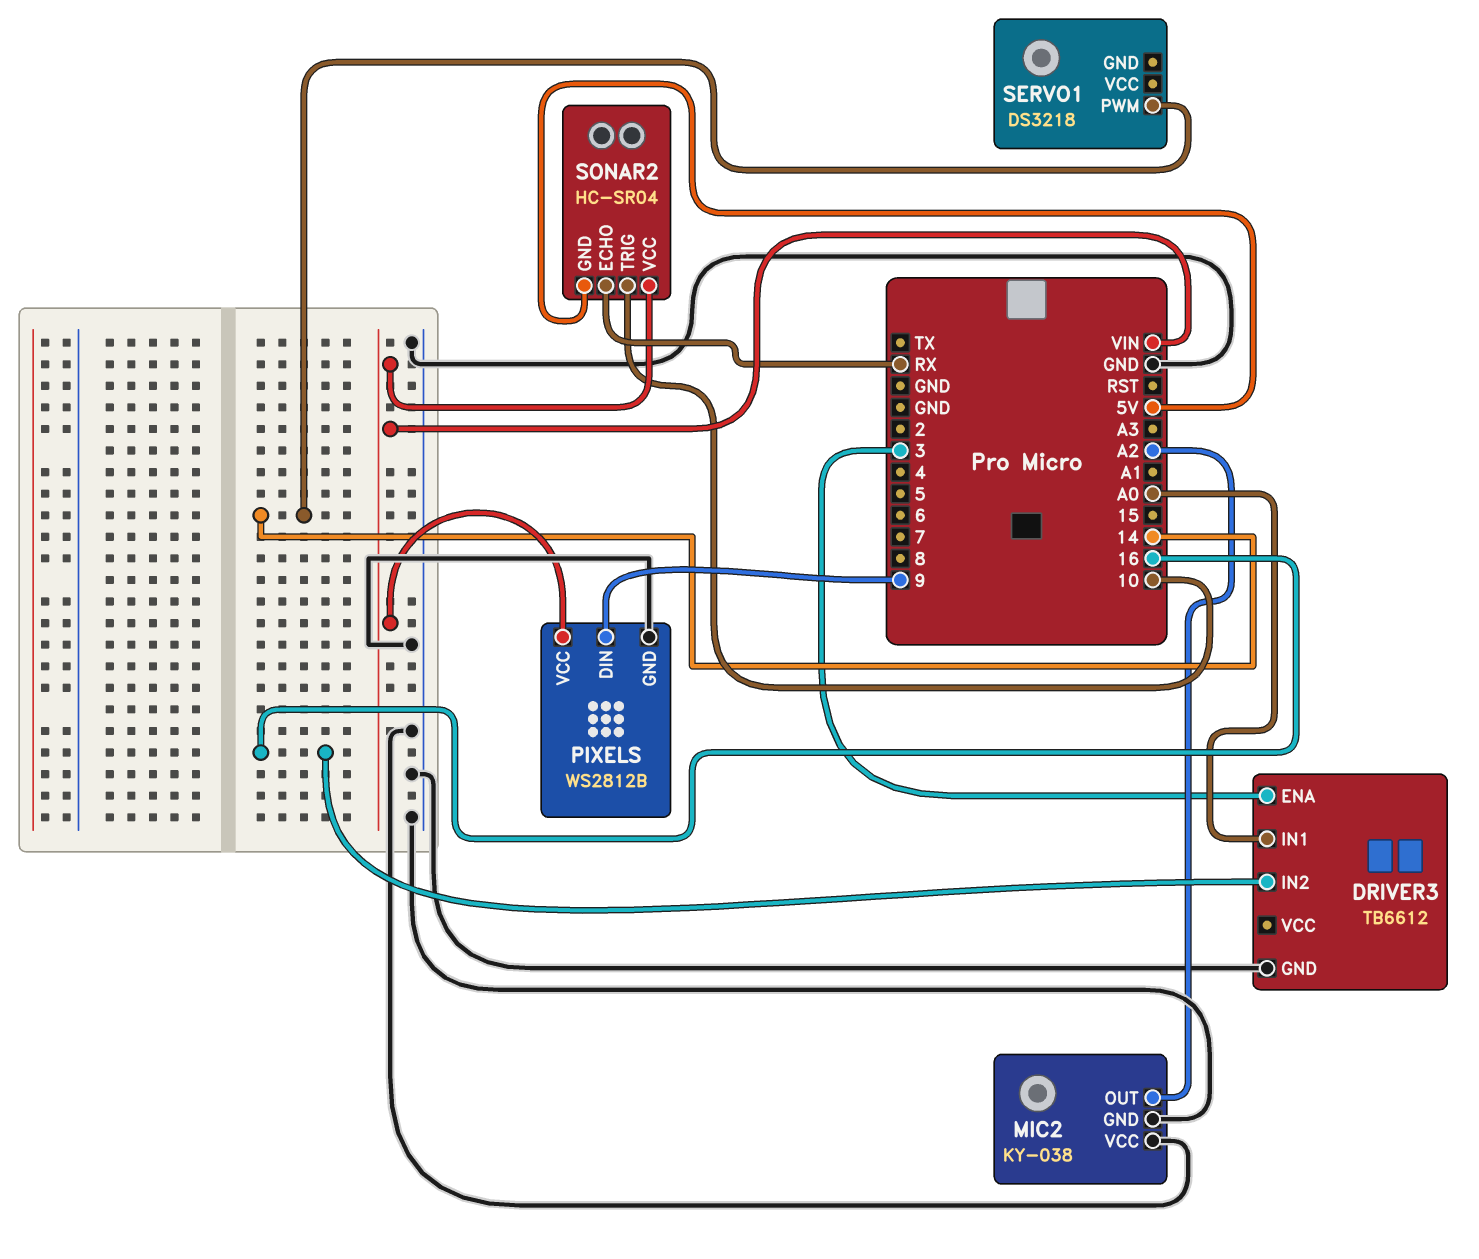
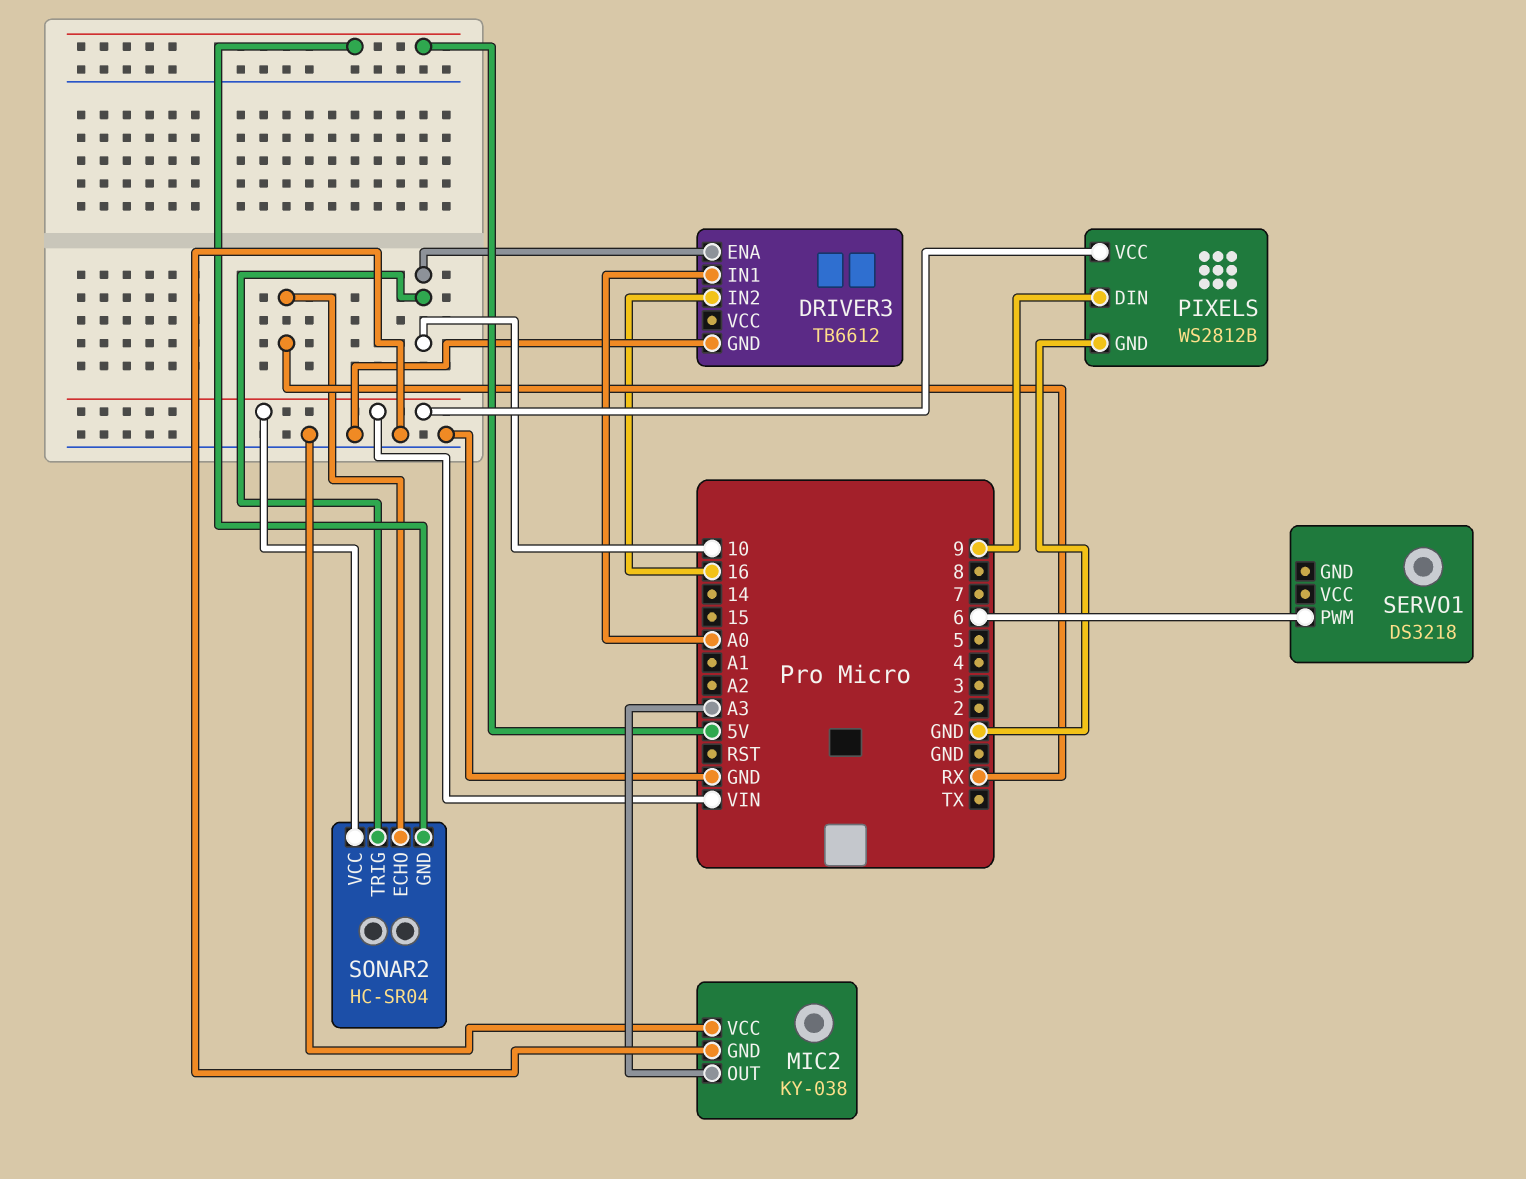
DRIVER3 pin ENA: 3 -> 10
MIC2 pin OUT: A2 -> A3
SERVO1 pin PWM: 14 -> 6

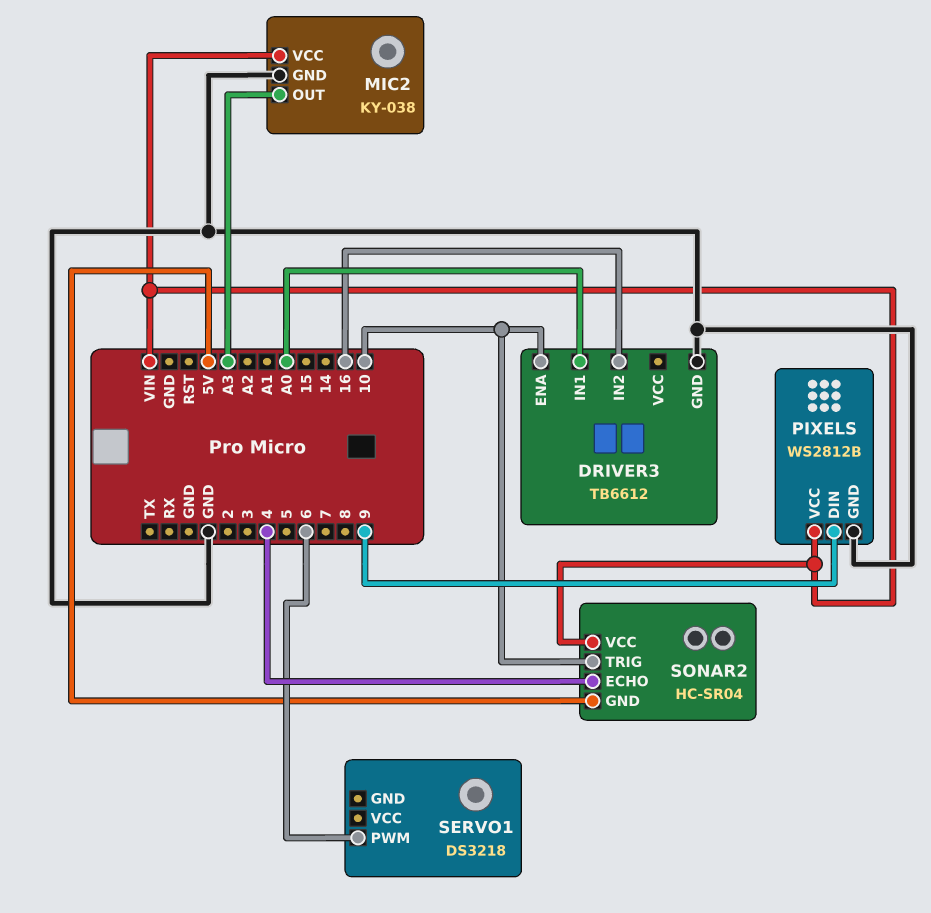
MIC2 pin VCC: GND -> VIN
SONAR2 pin ECHO: RX -> 4

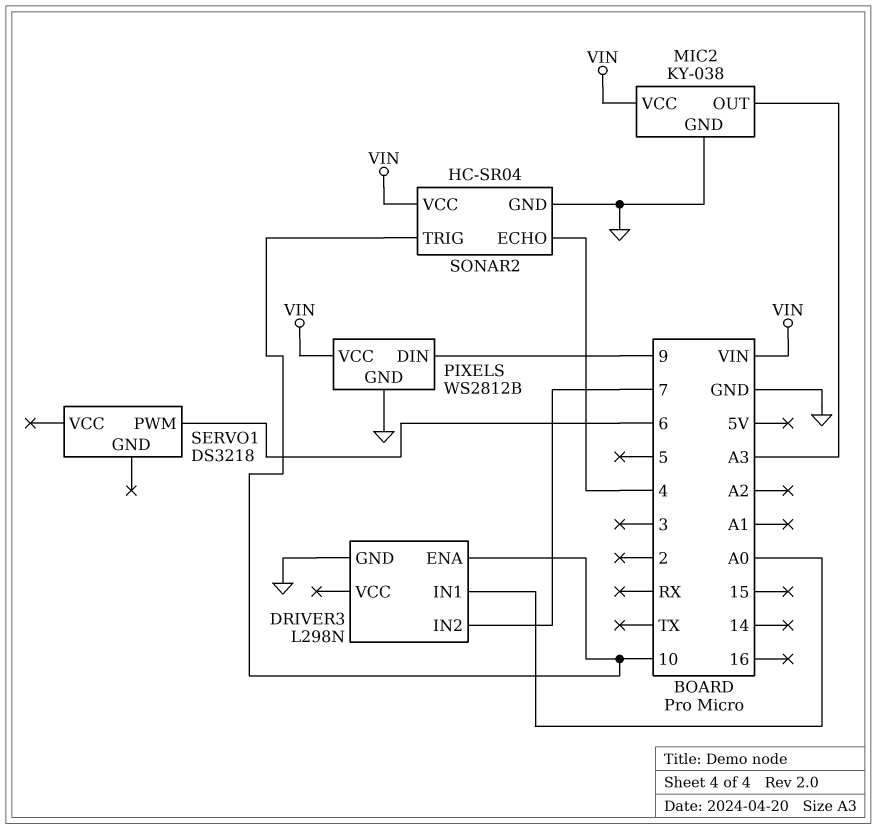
DRIVER3: TB6612 -> L298N
DRIVER3 pin IN2: 16 -> 7
SONAR2 pin GND: 5V -> GND

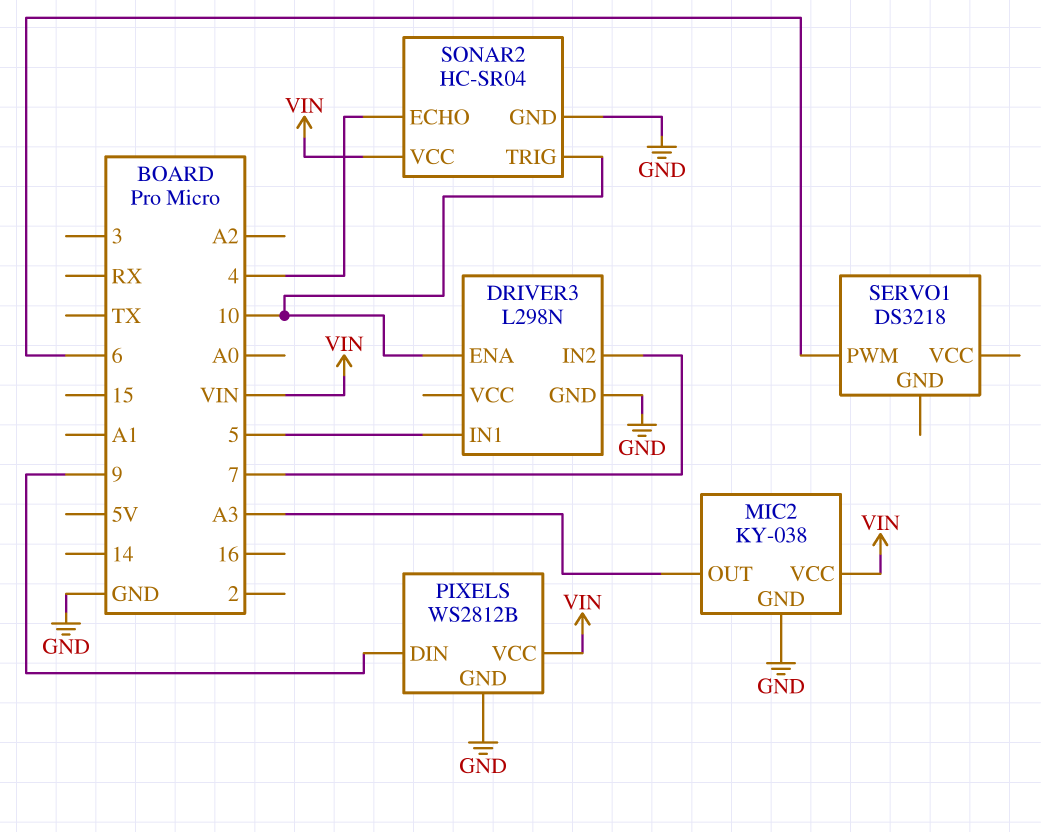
DRIVER3 pin IN1: A0 -> 5

